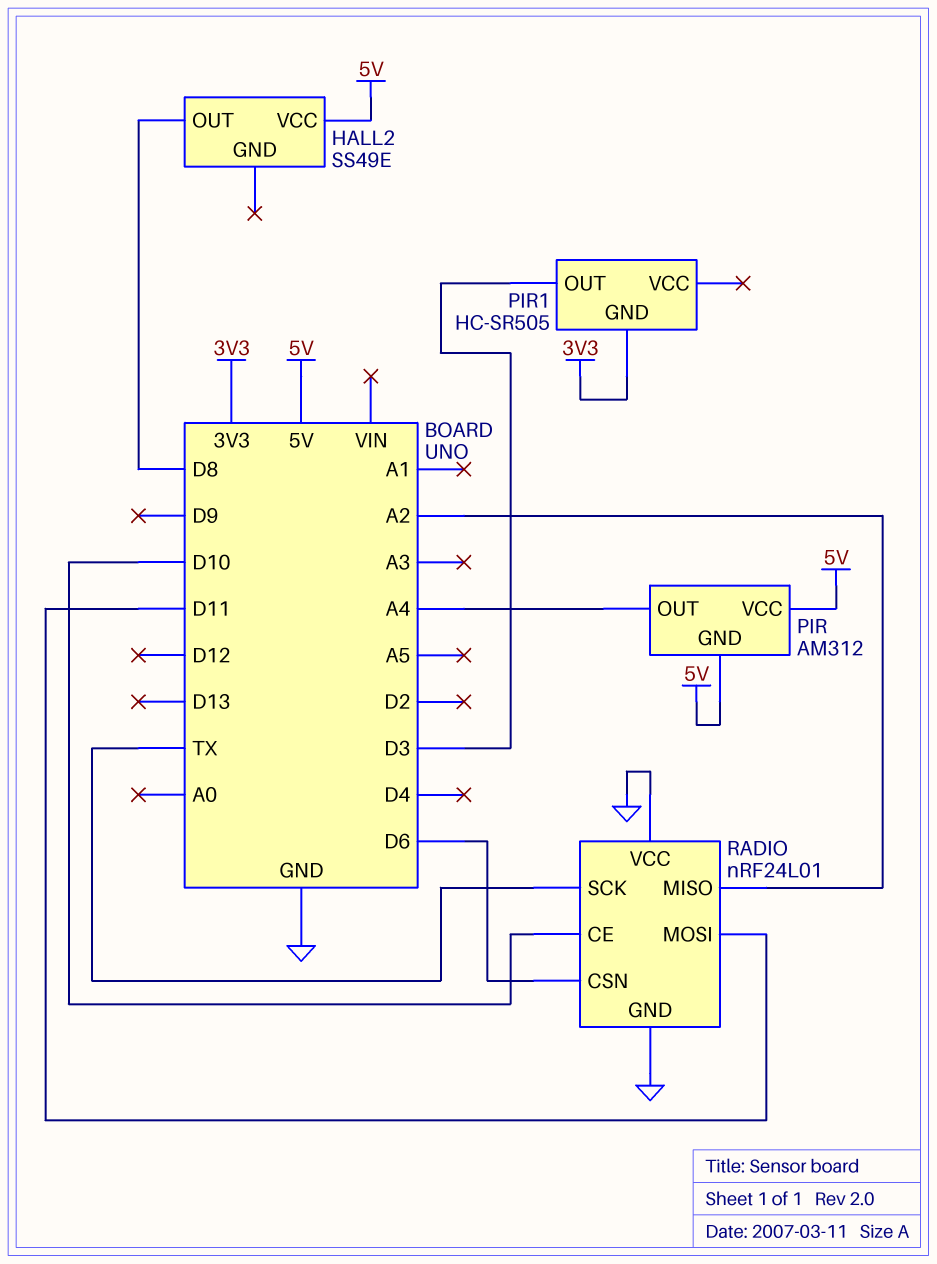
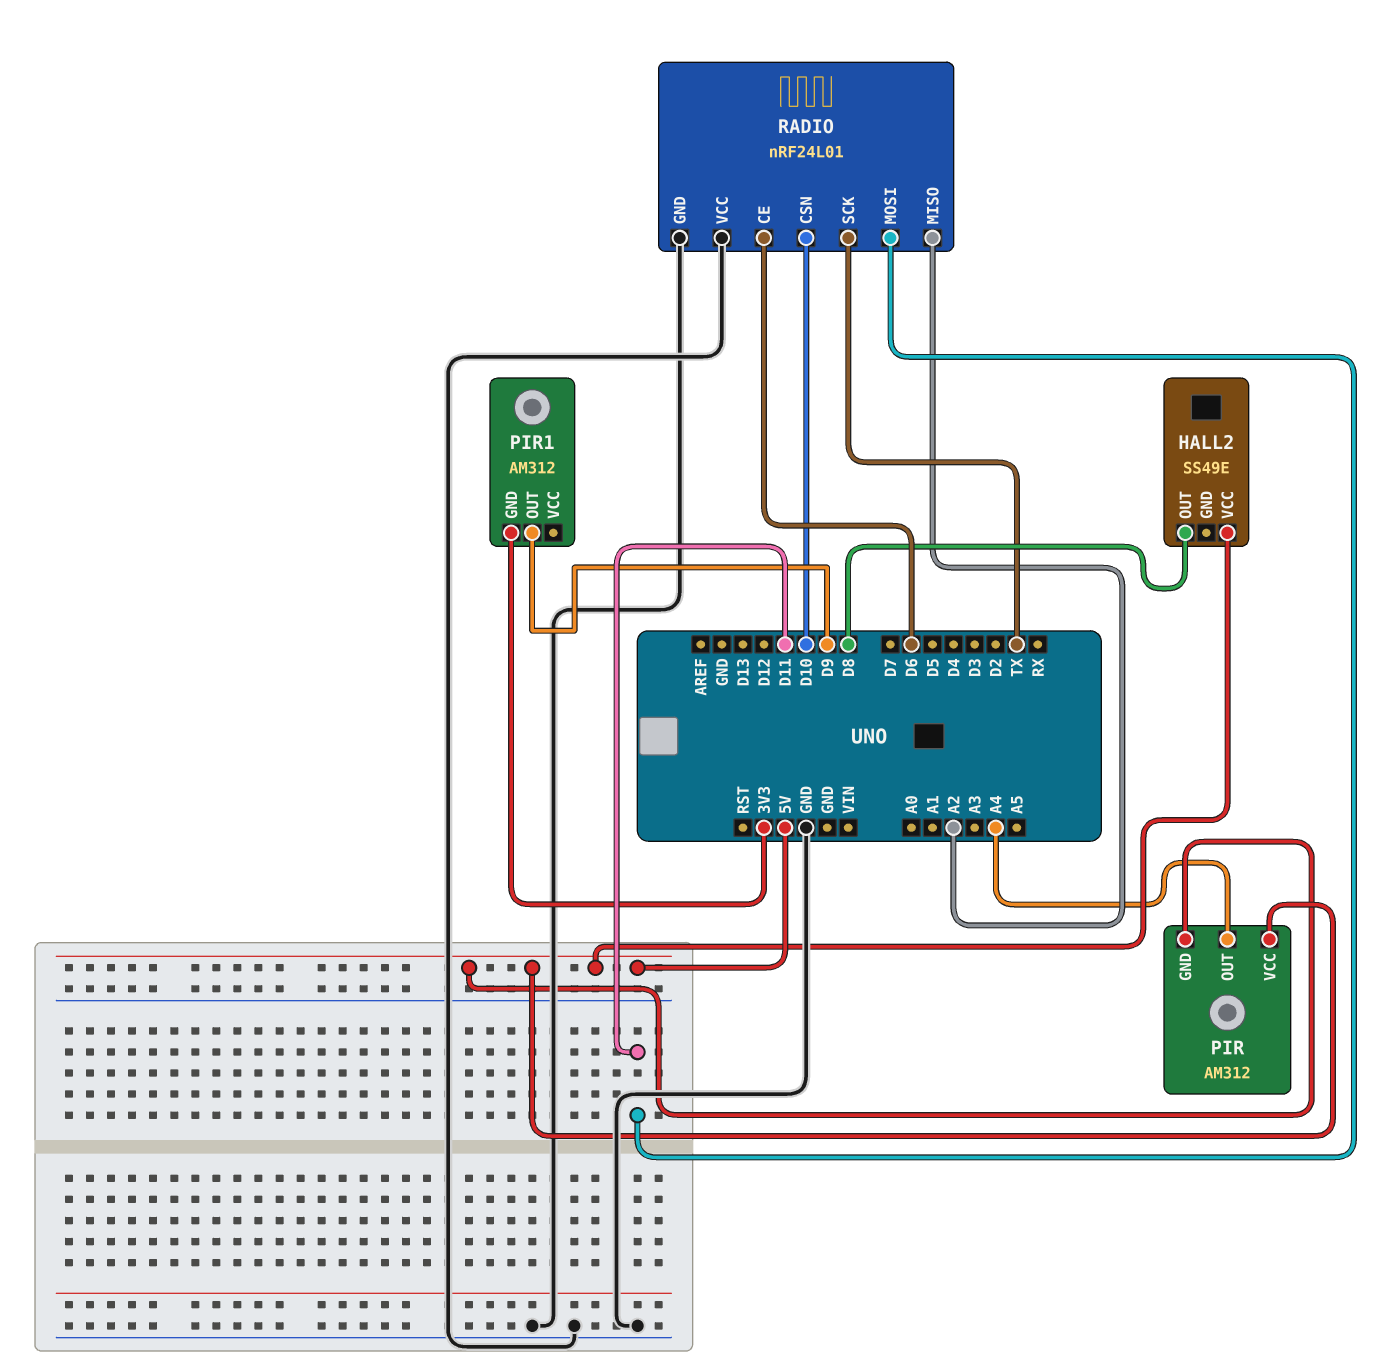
PIR1: HC-SR505 -> AM312
PIR1 pin OUT: D3 -> D9
RADIO pin CE: D10 -> D6
RADIO pin CSN: D6 -> D10

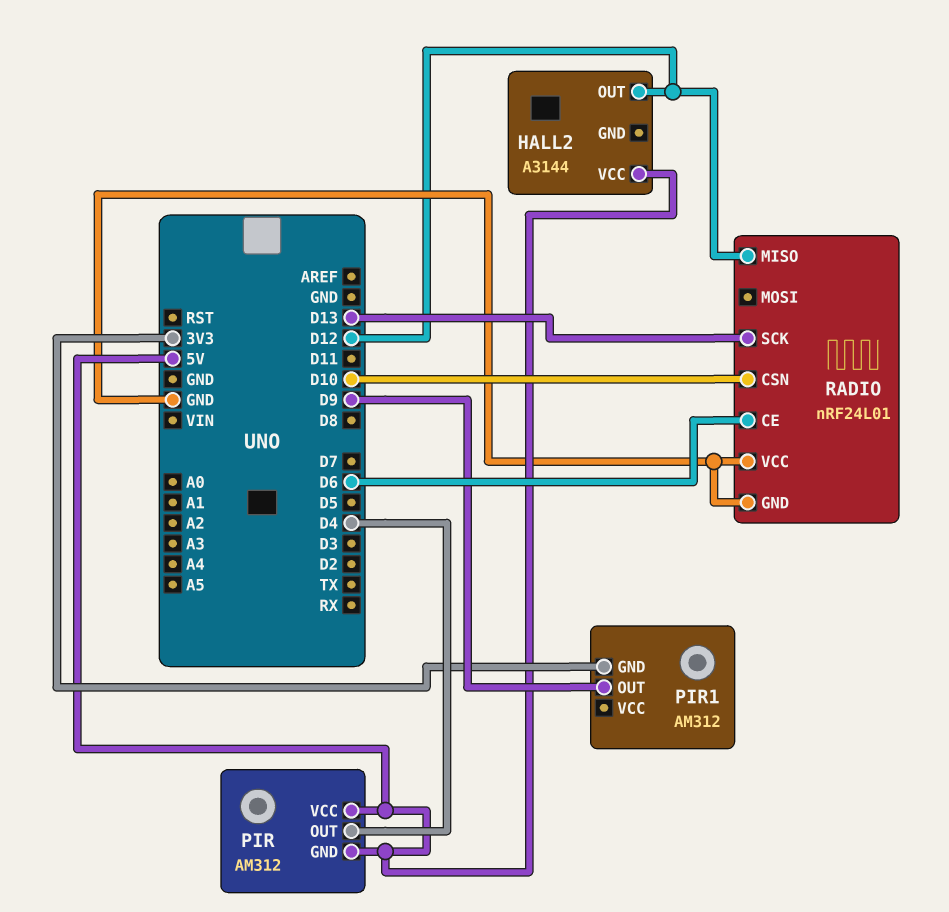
HALL2: SS49E -> A3144
HALL2 pin OUT: D8 -> D12
PIR pin OUT: A4 -> D4
RADIO pin MISO: A2 -> D12
RADIO pin MOSI: D11 -> none
RADIO pin SCK: TX -> D13

